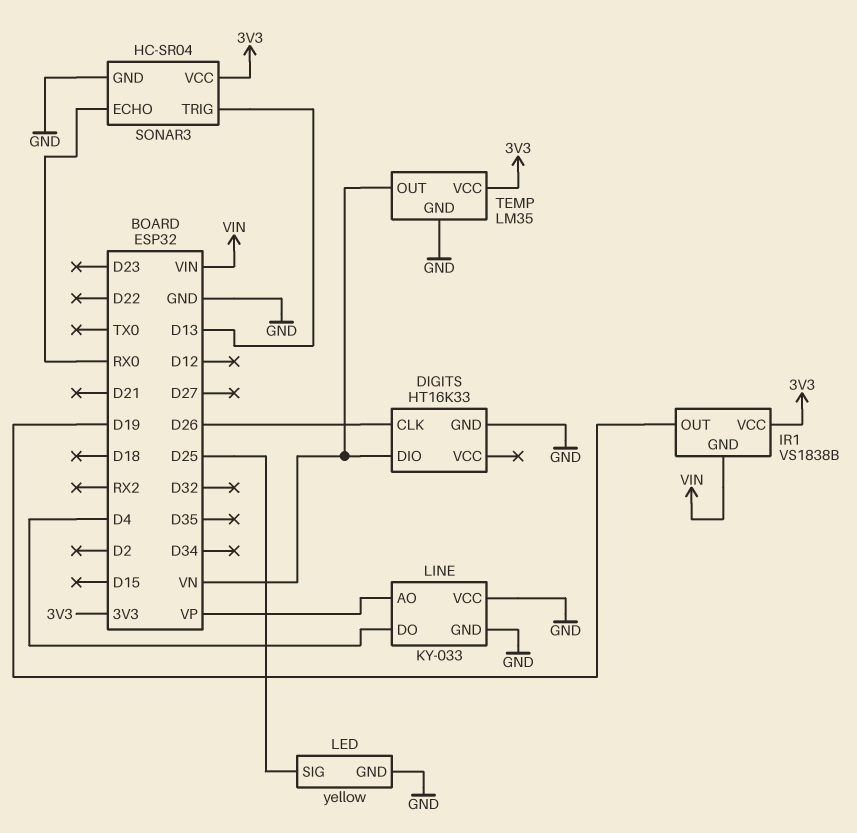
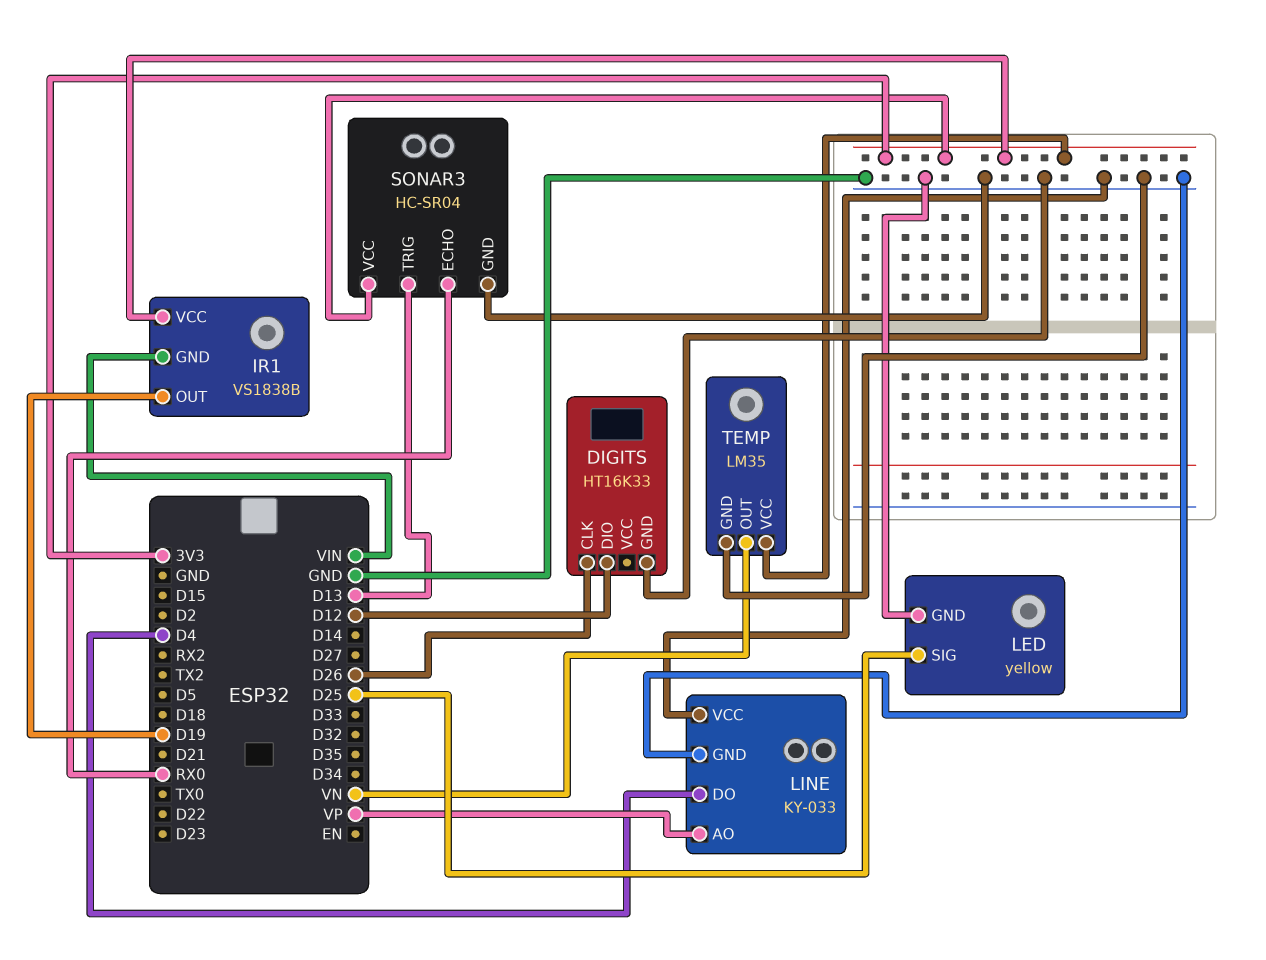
DIGITS pin DIO: VN -> D12

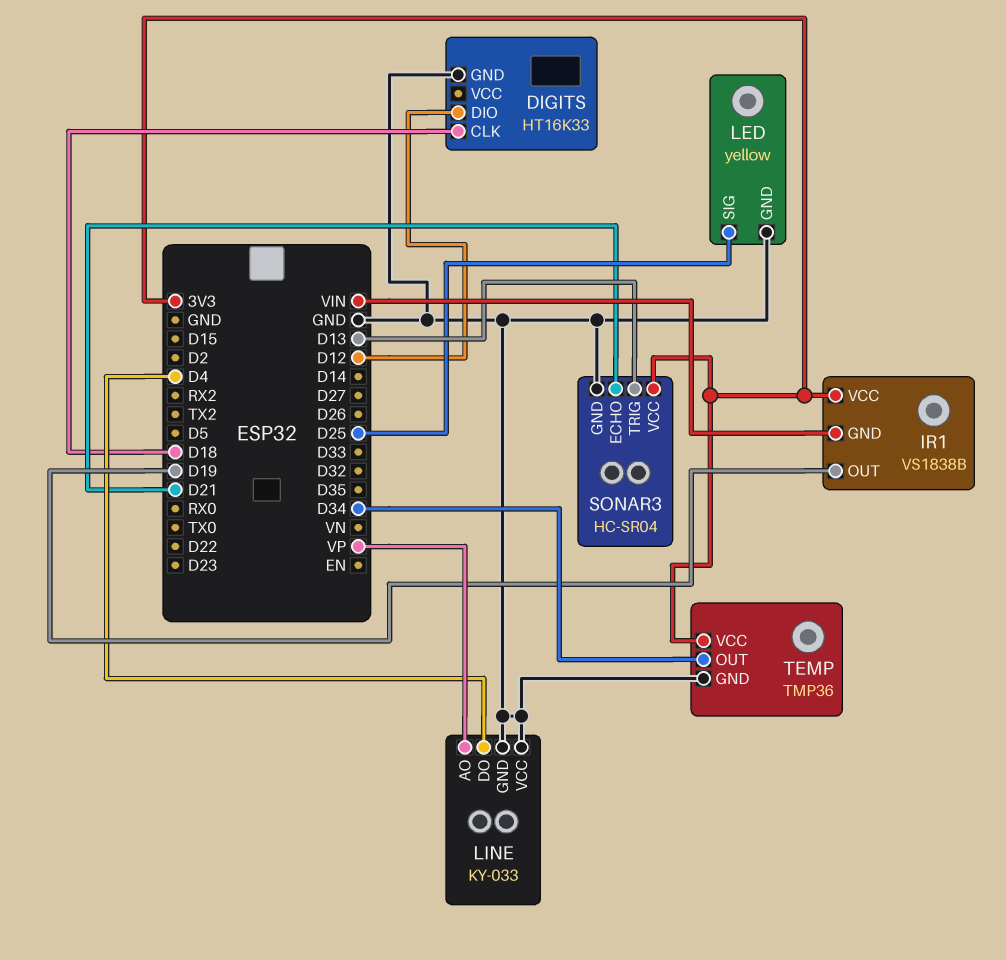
DIGITS pin CLK: D26 -> D18
SONAR3 pin ECHO: RX0 -> D21
TEMP: LM35 -> TMP36
TEMP pin OUT: VN -> D34

